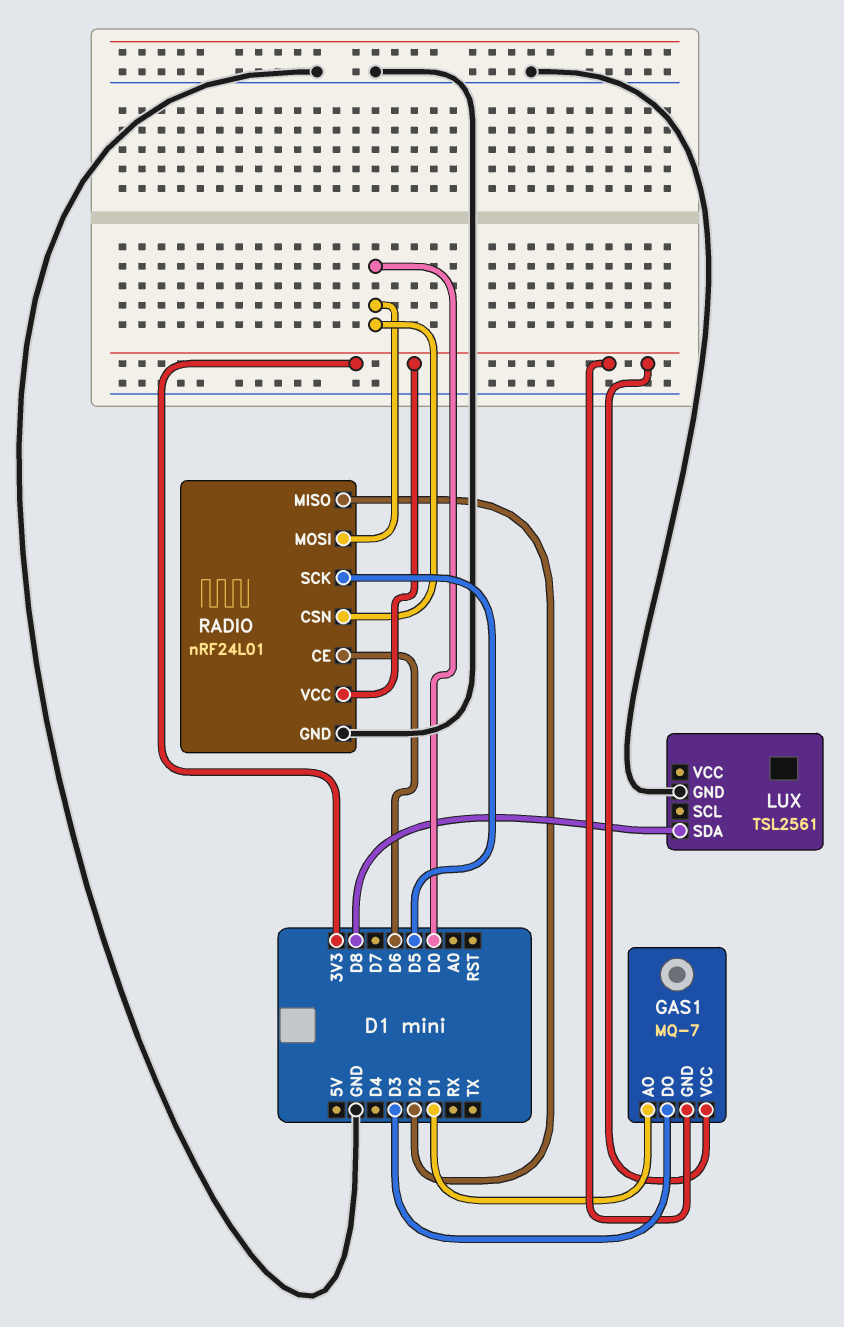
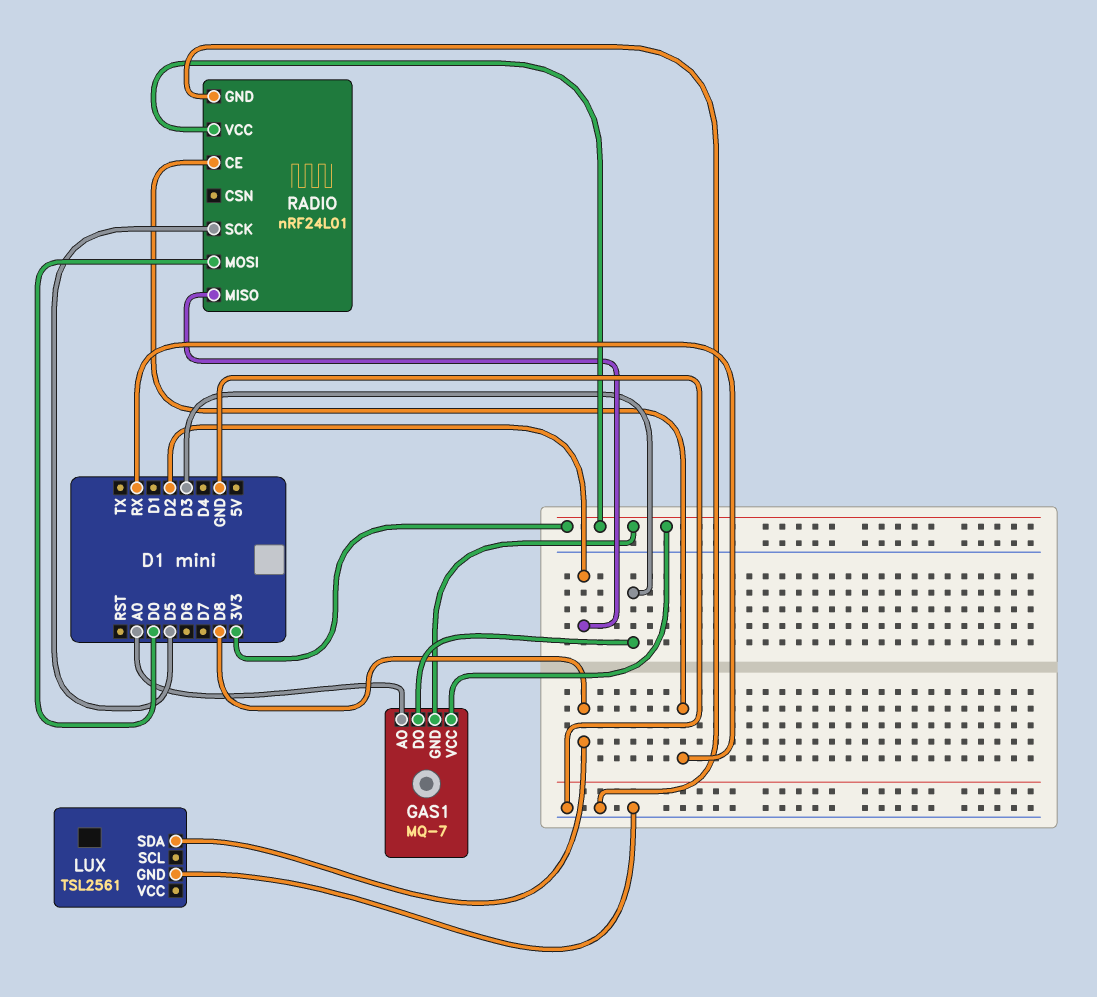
GAS1 pin AO: D1 -> A0
RADIO pin CE: D6 -> RX
RADIO pin CSN: D0 -> none

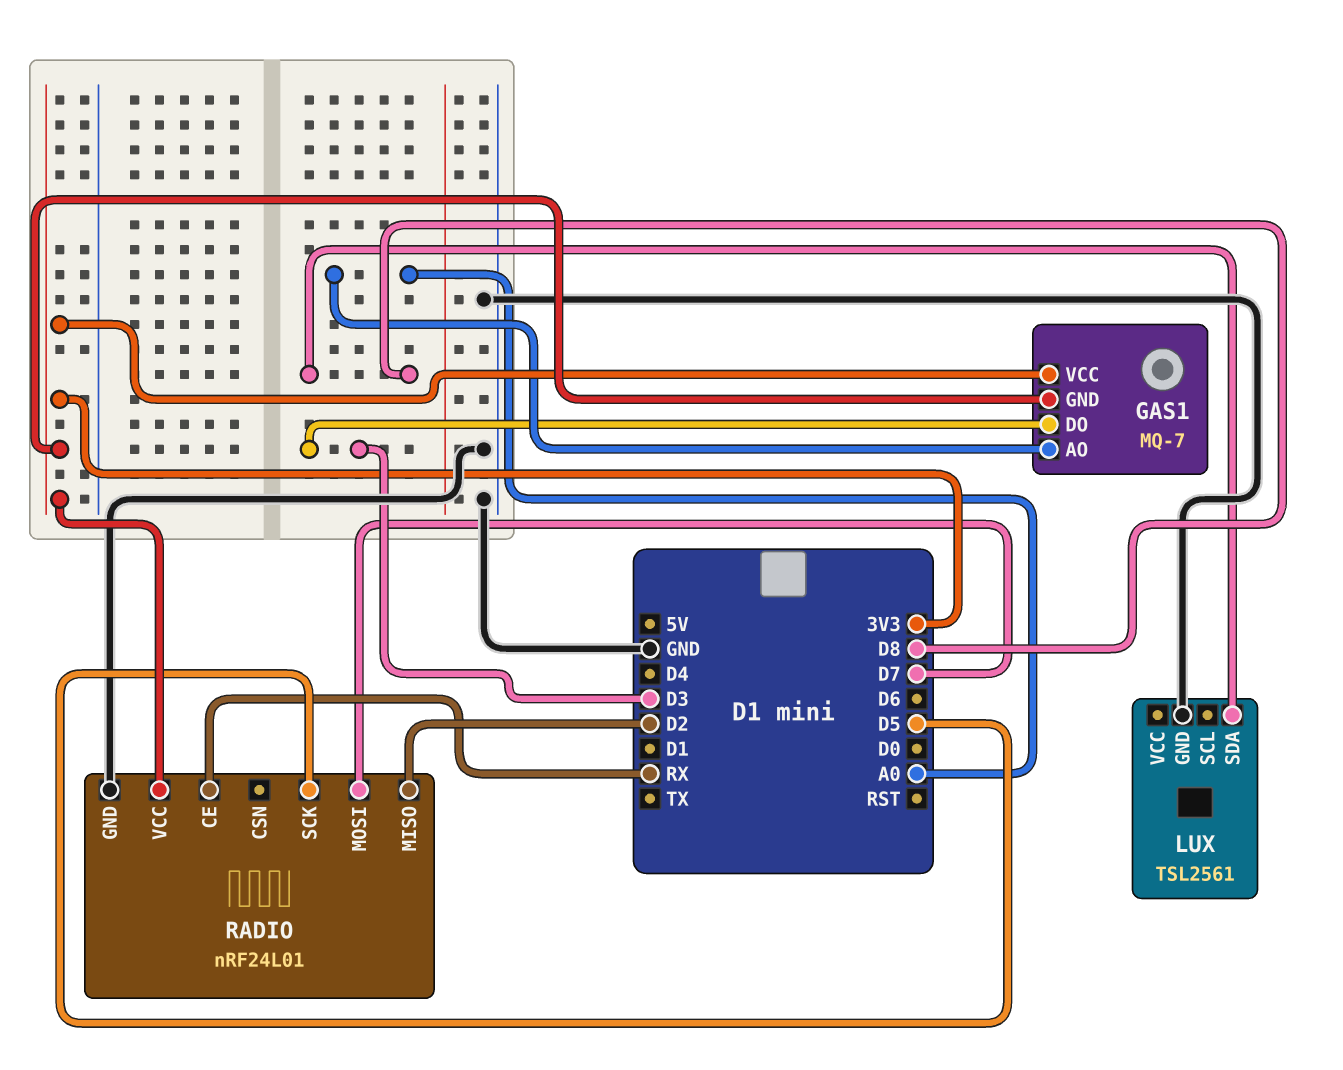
RADIO pin MOSI: D0 -> D7

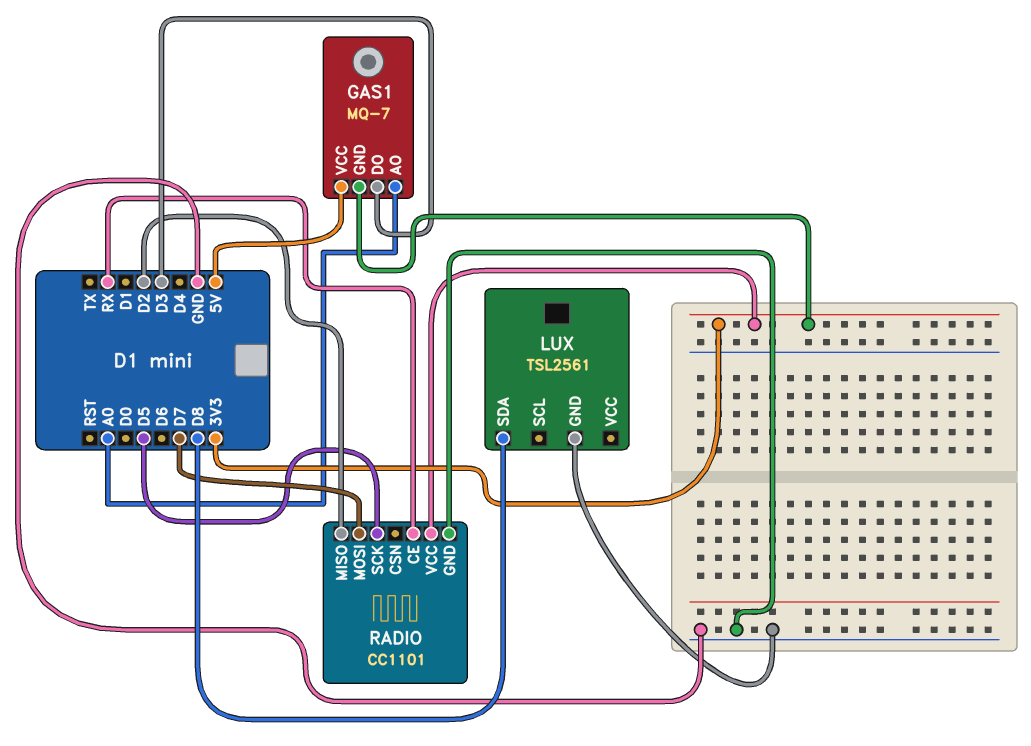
GAS1 pin VCC: 3V3 -> 5V
RADIO: nRF24L01 -> CC1101

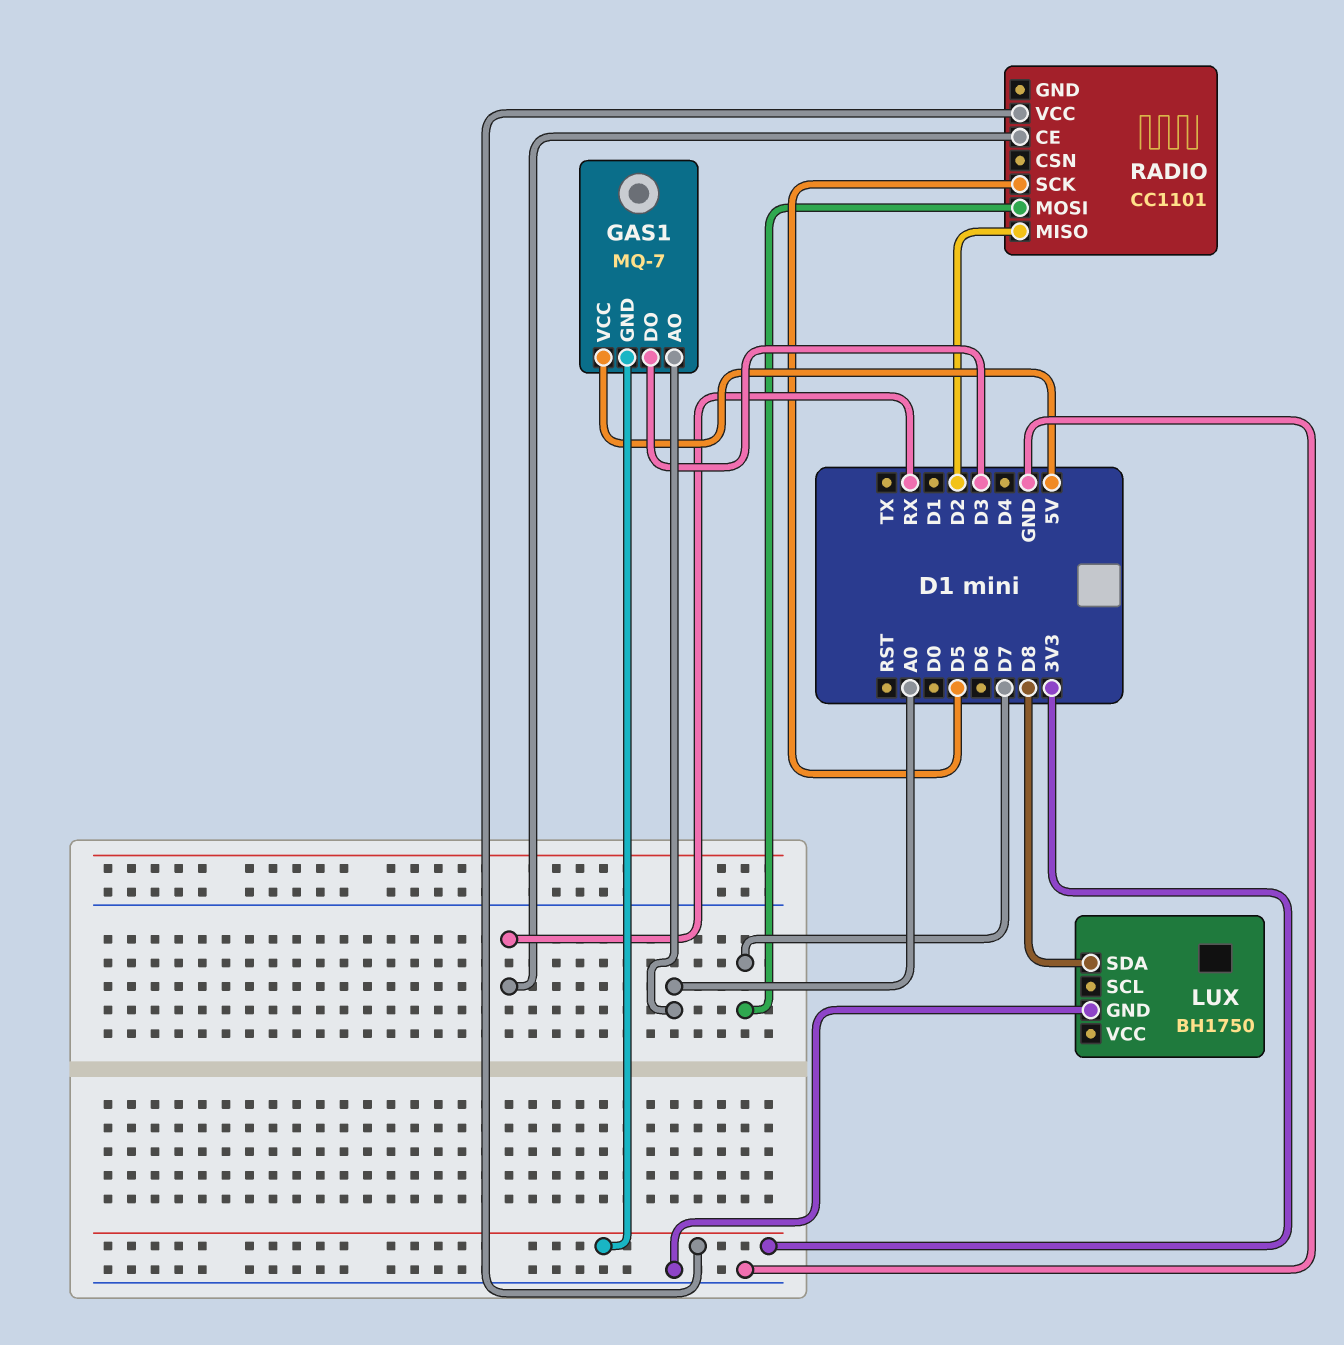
LUX: TSL2561 -> BH1750
RADIO pin GND: GND -> none

